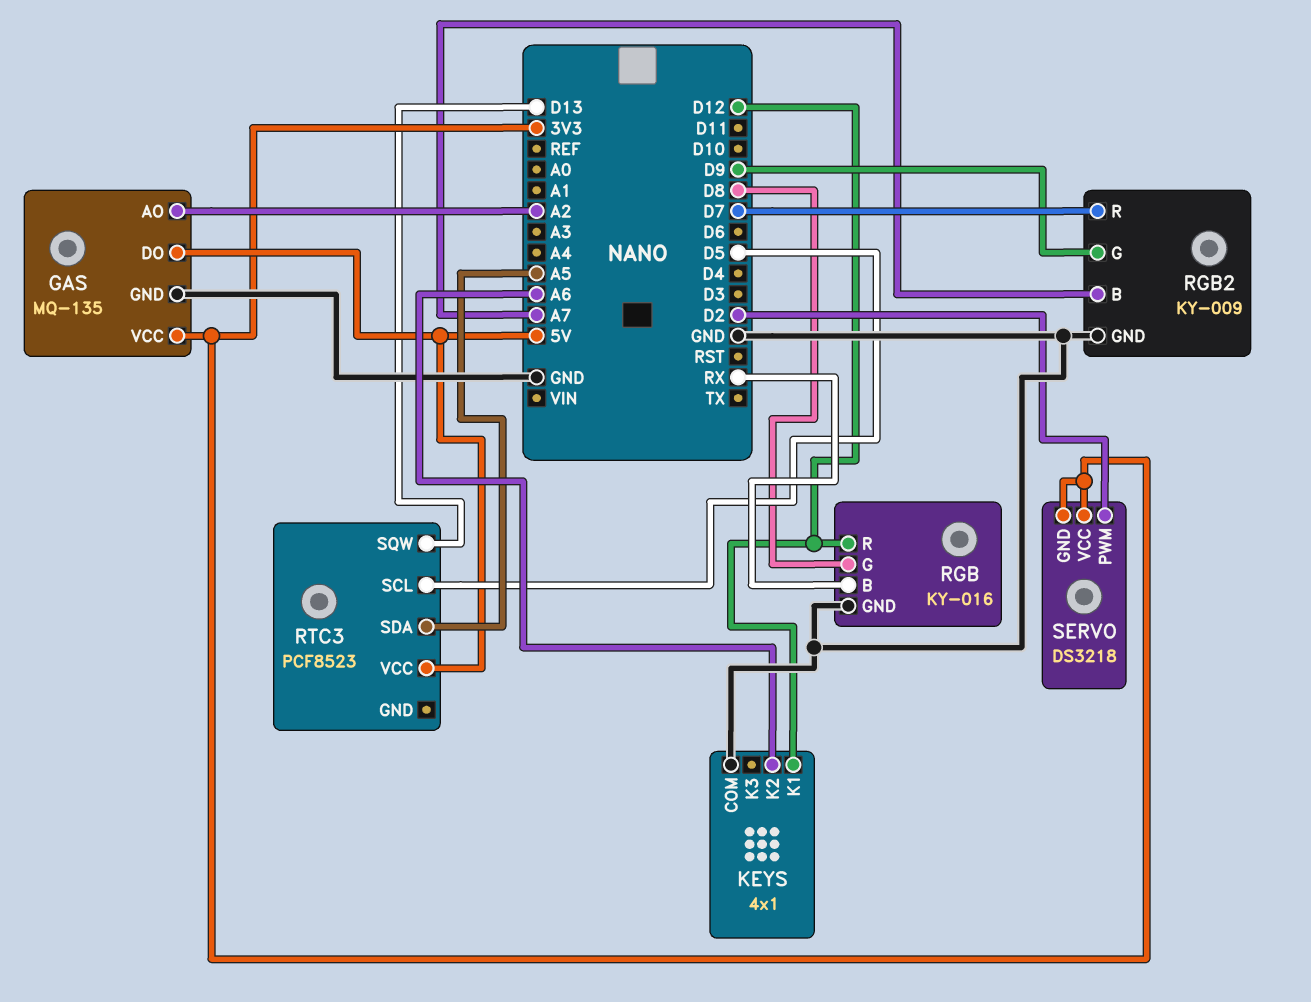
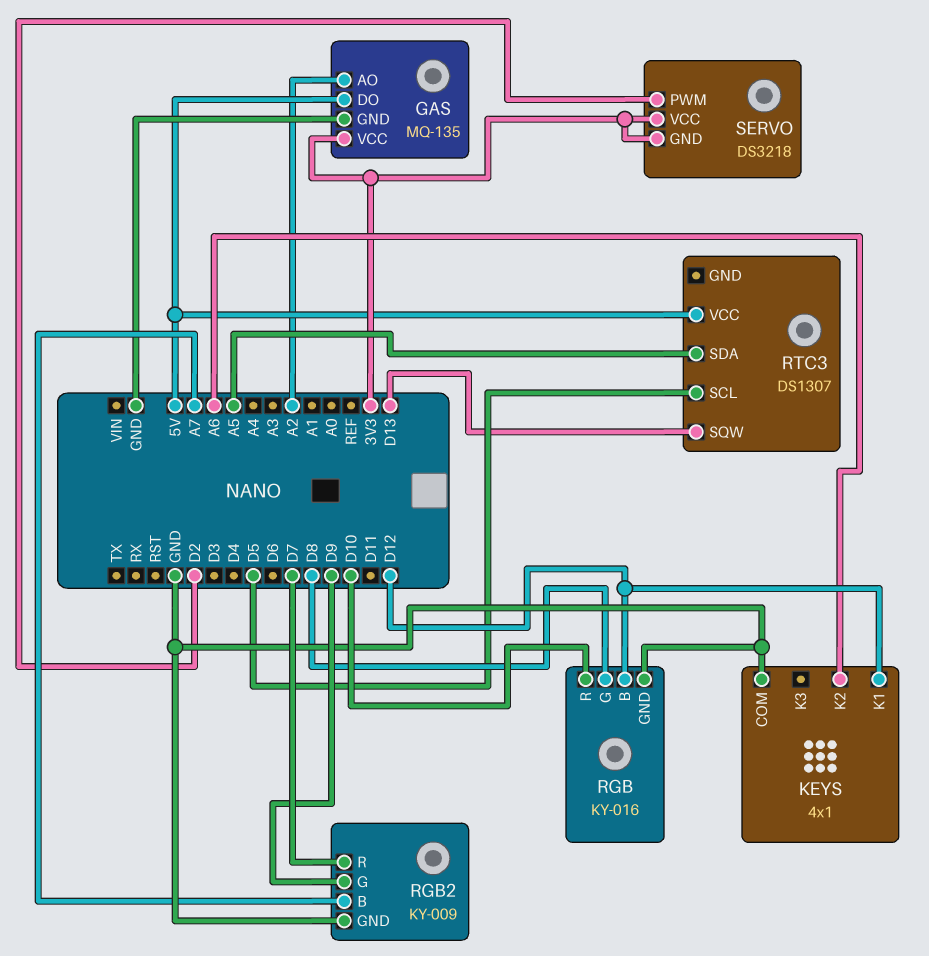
RGB pin B: RX -> D12
RGB pin R: D12 -> D10
RTC3: PCF8523 -> DS1307

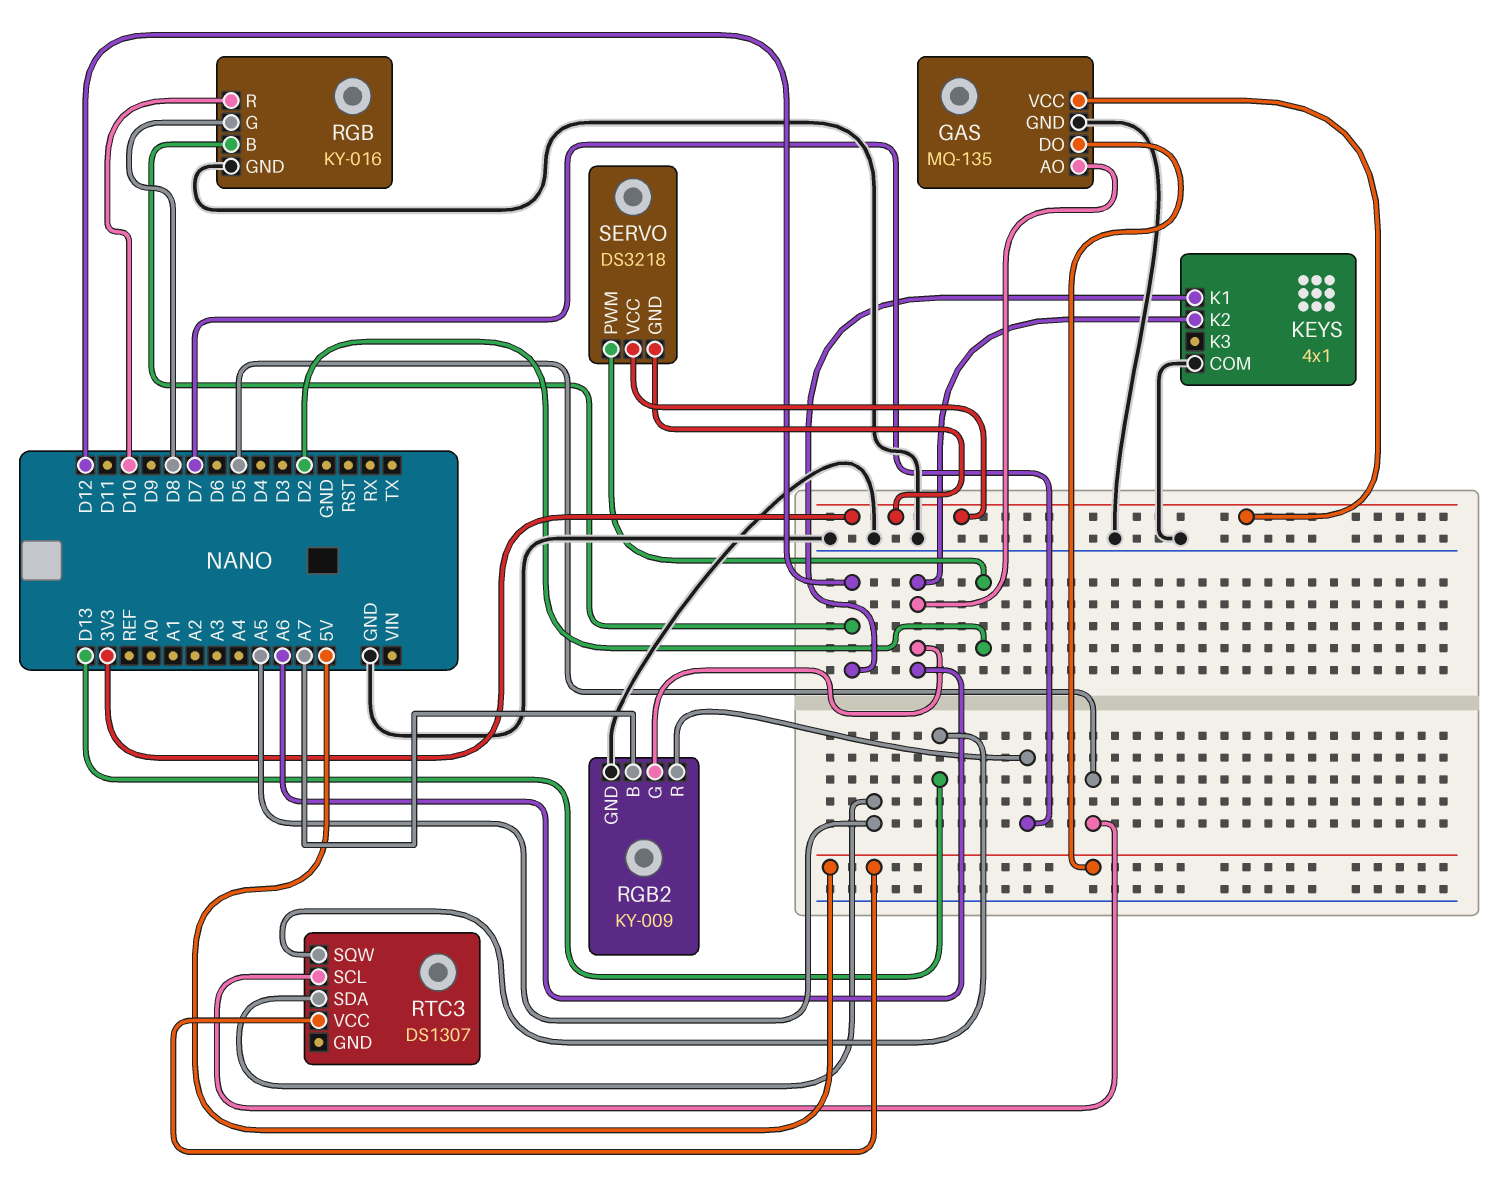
GAS pin AO: A2 -> A6
RGB2 pin G: D9 -> A6

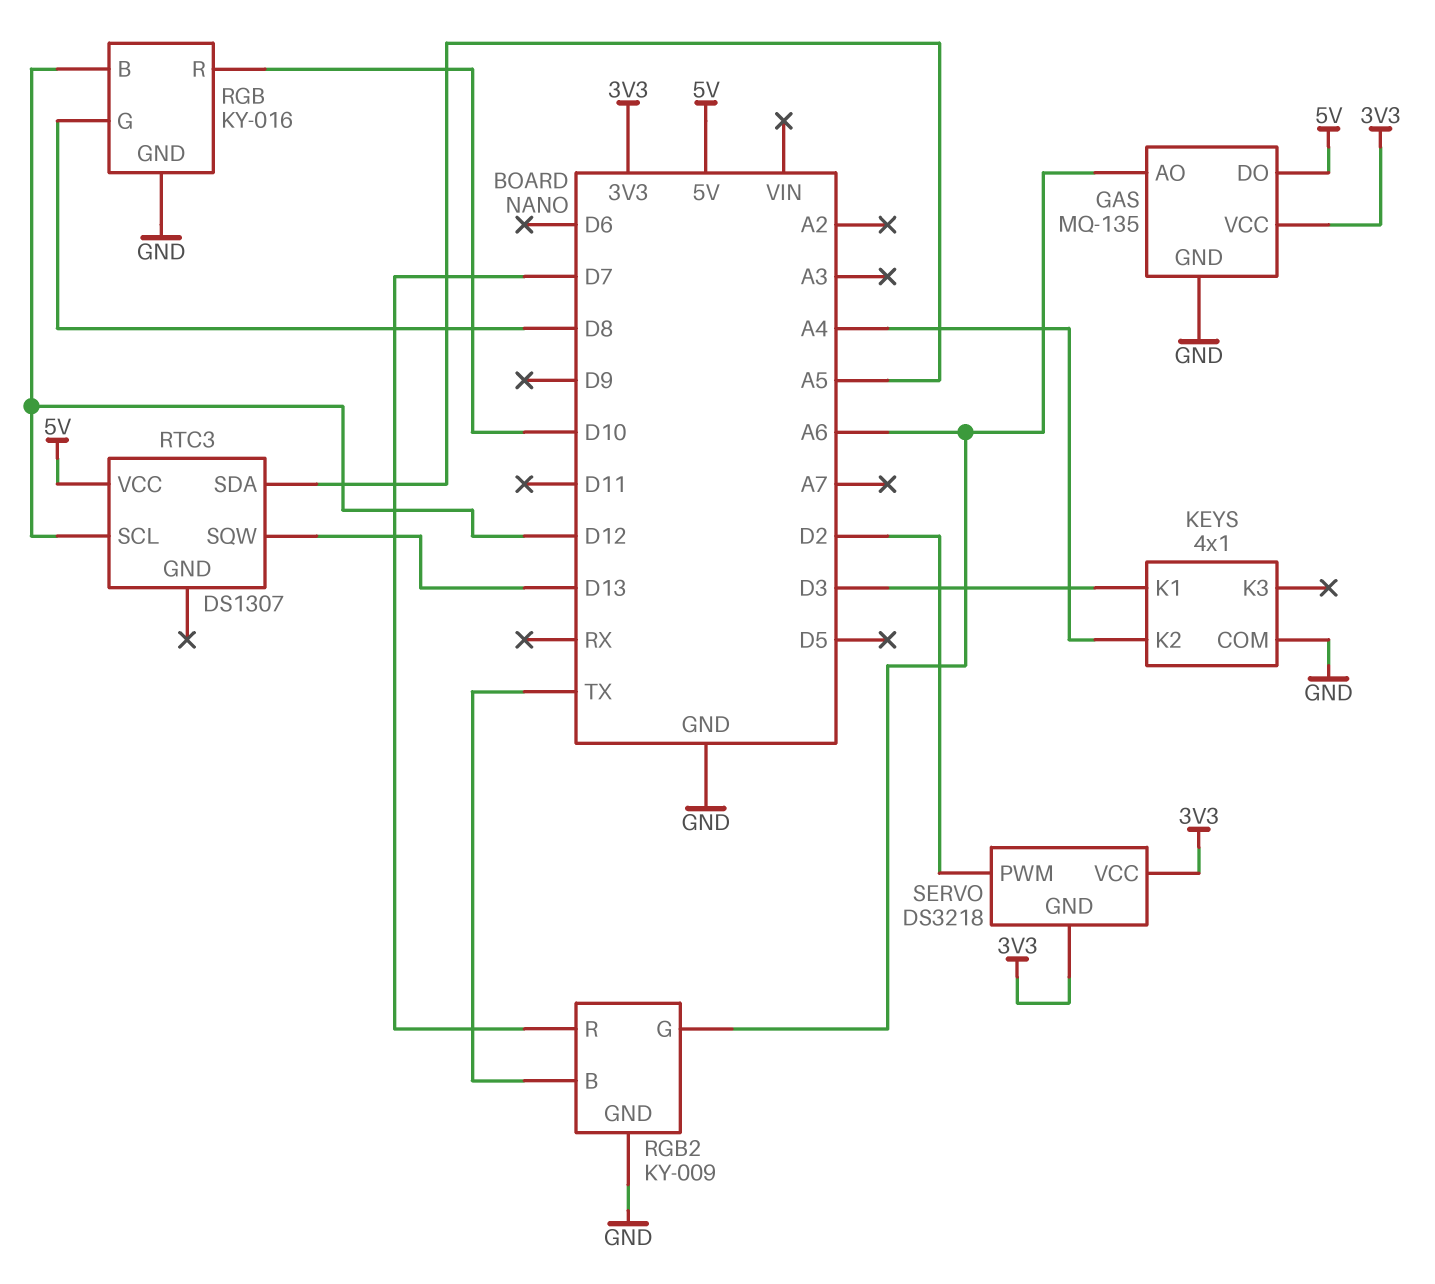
KEYS pin K1: D12 -> D3
KEYS pin K2: A6 -> A4
RGB2 pin B: A7 -> TX
RTC3 pin SCL: D5 -> D12

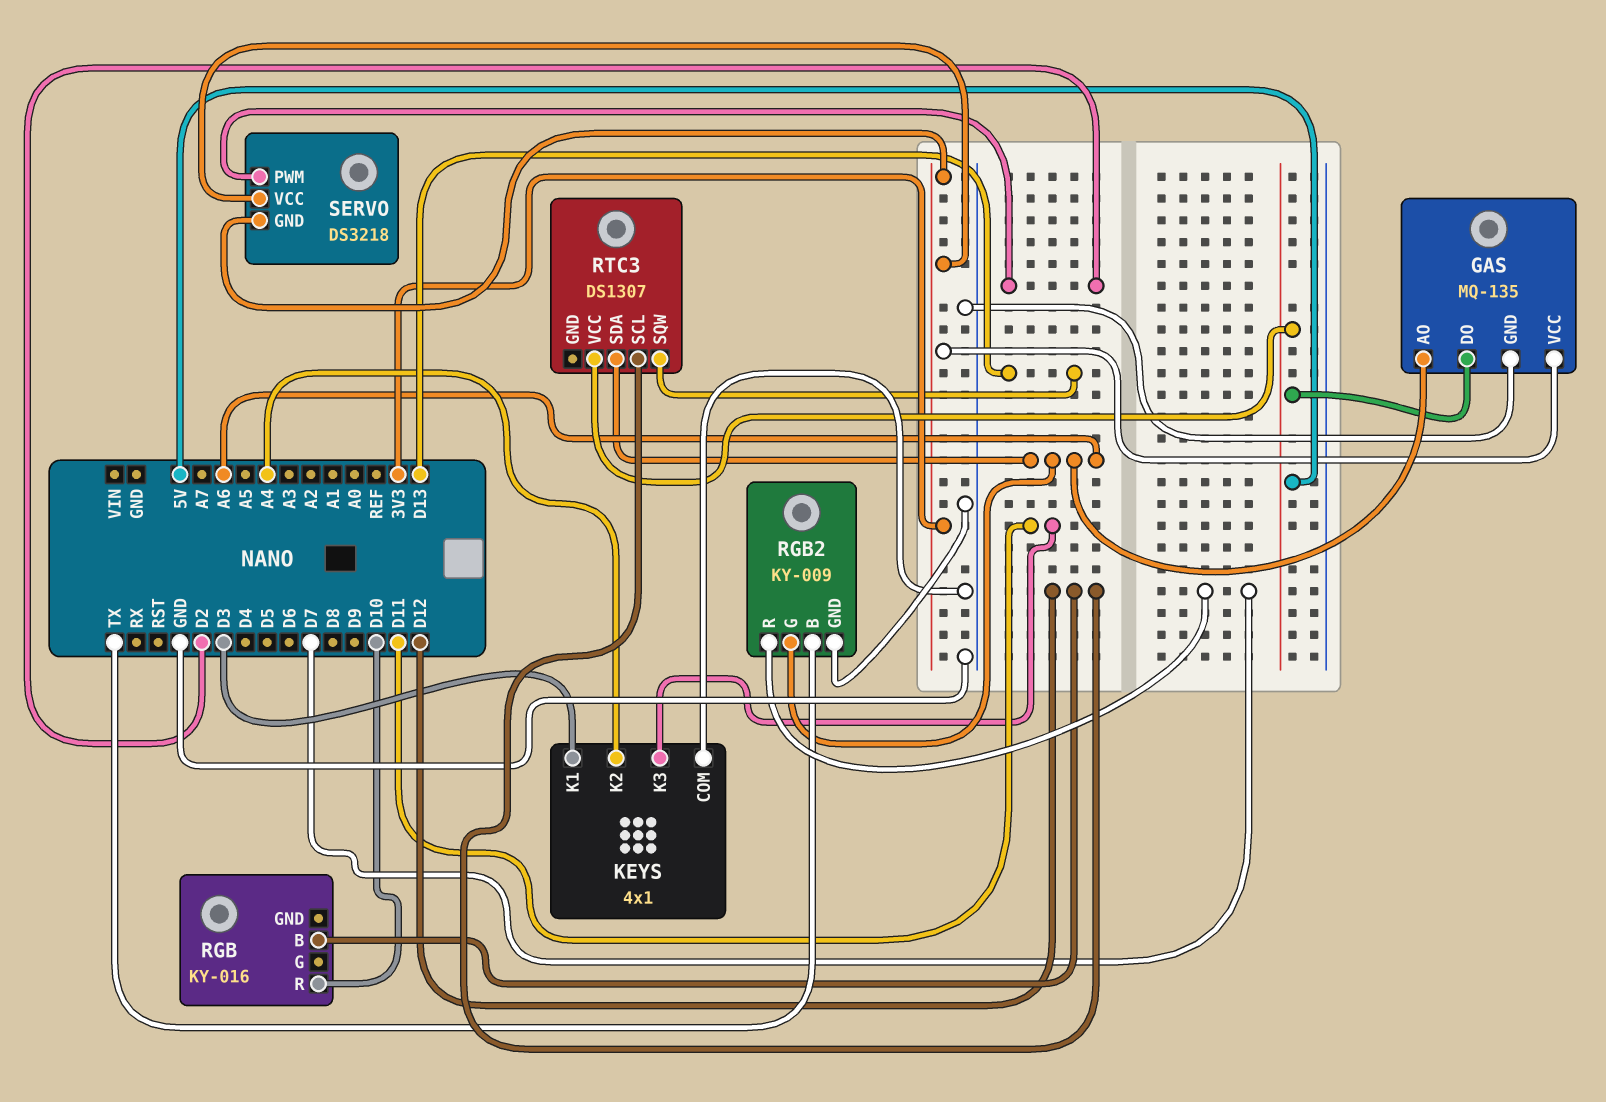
KEYS pin K3: none -> D11
RGB pin G: D8 -> none
RGB pin GND: GND -> none
RTC3 pin SDA: A5 -> A6

